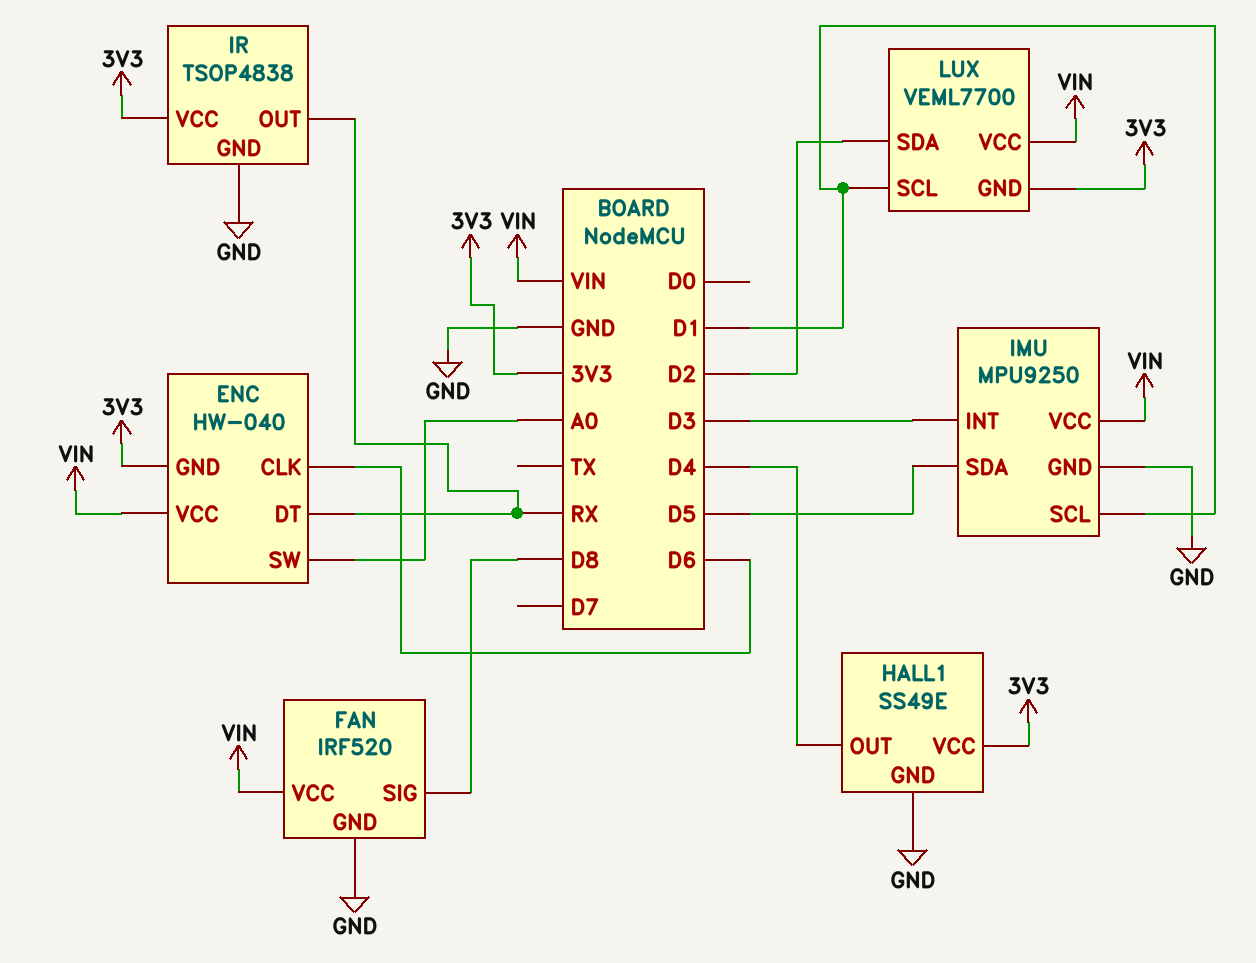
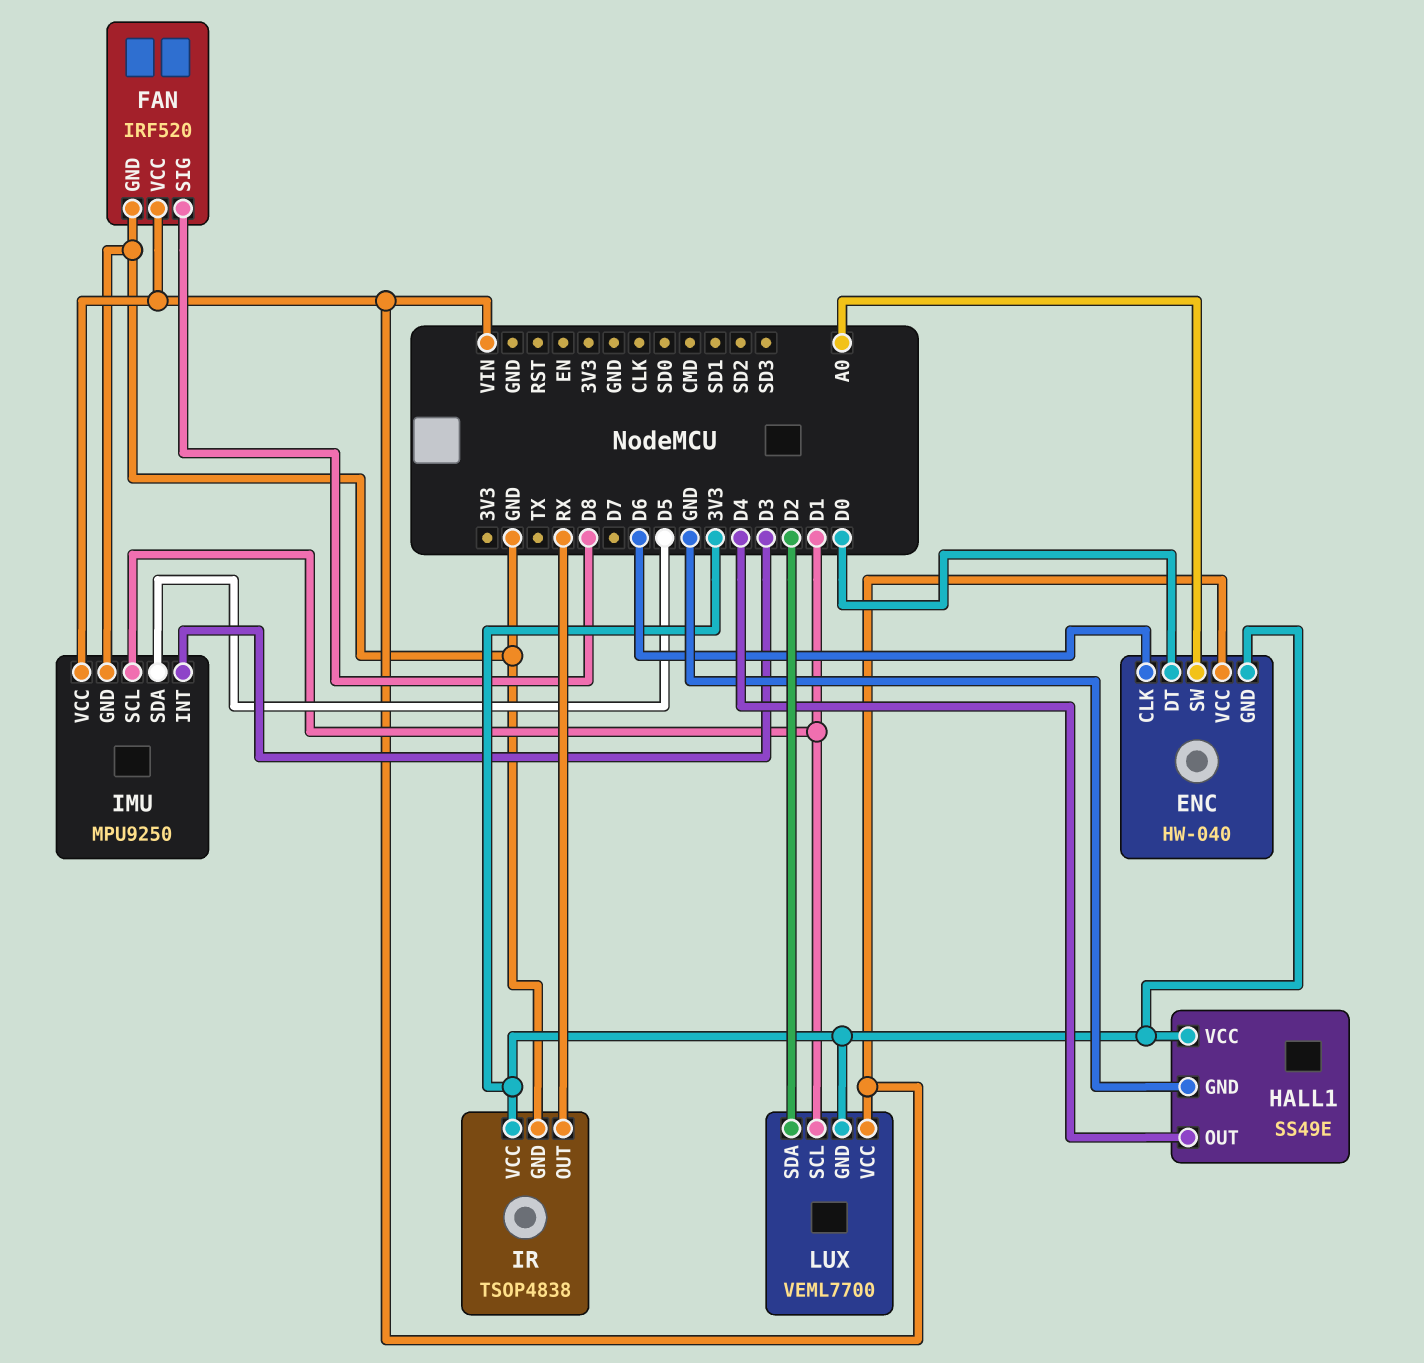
ENC pin DT: RX -> D0

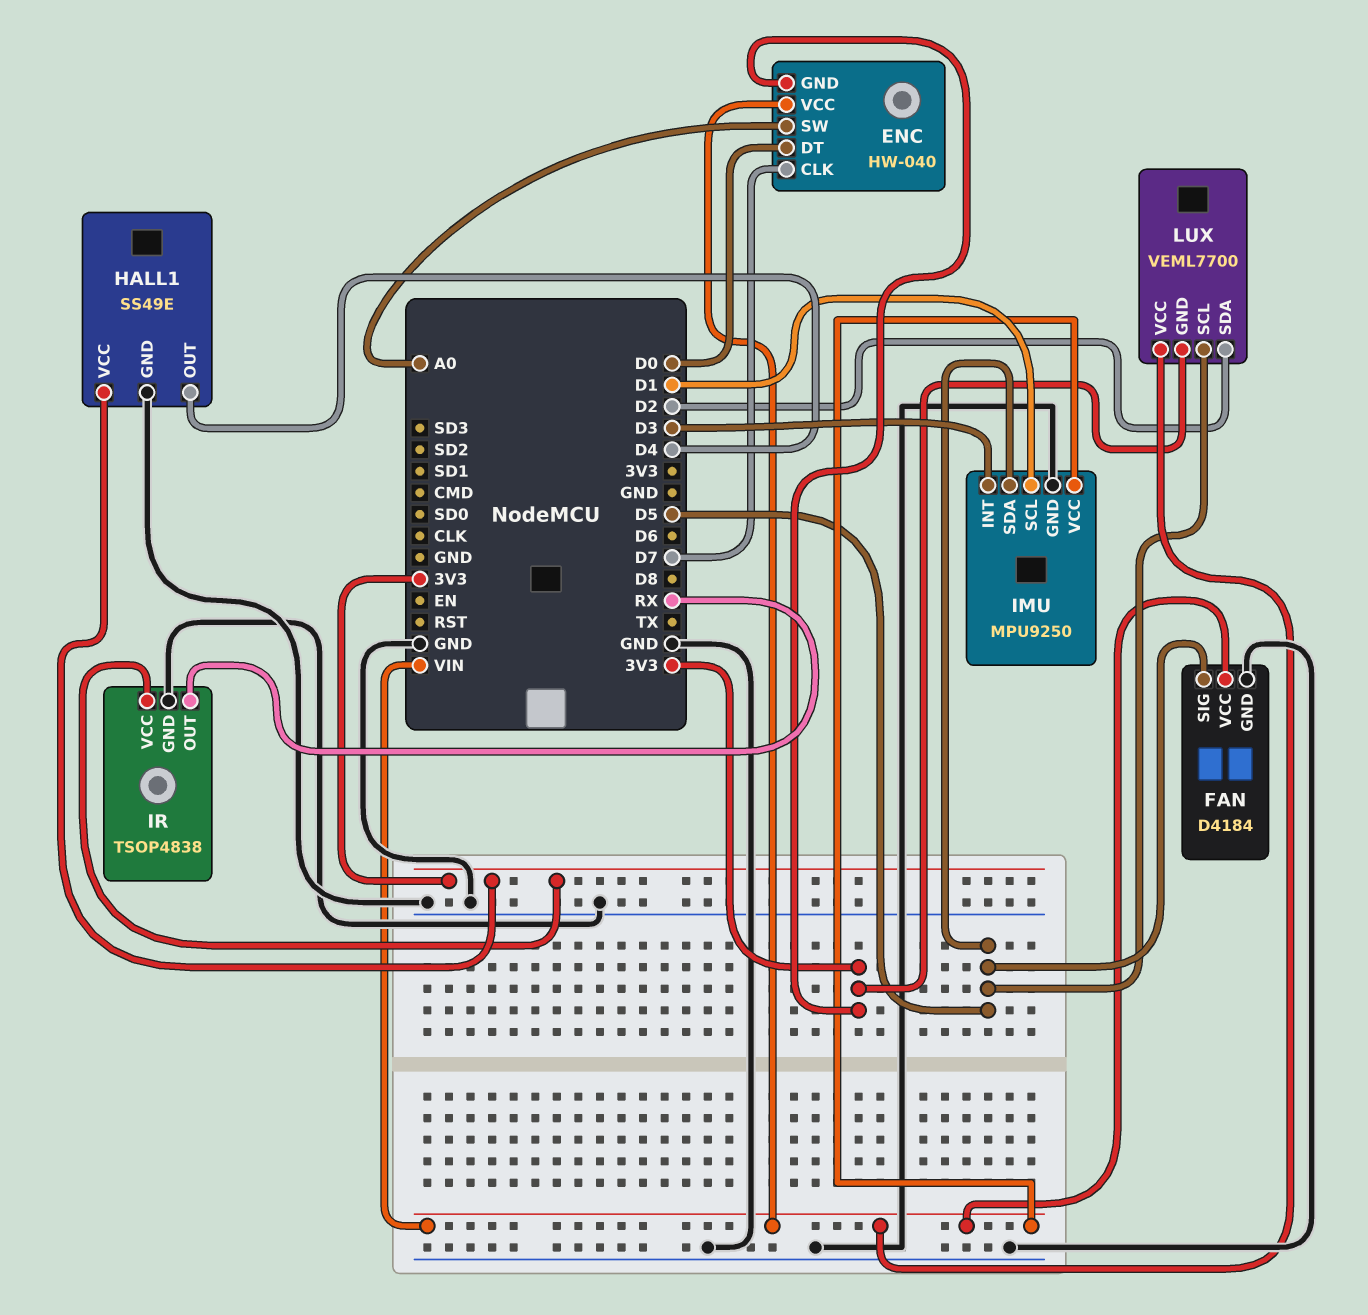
ENC pin CLK: D6 -> D7
FAN: IRF520 -> D4184
FAN pin SIG: D8 -> D5
LUX pin SCL: D1 -> D5

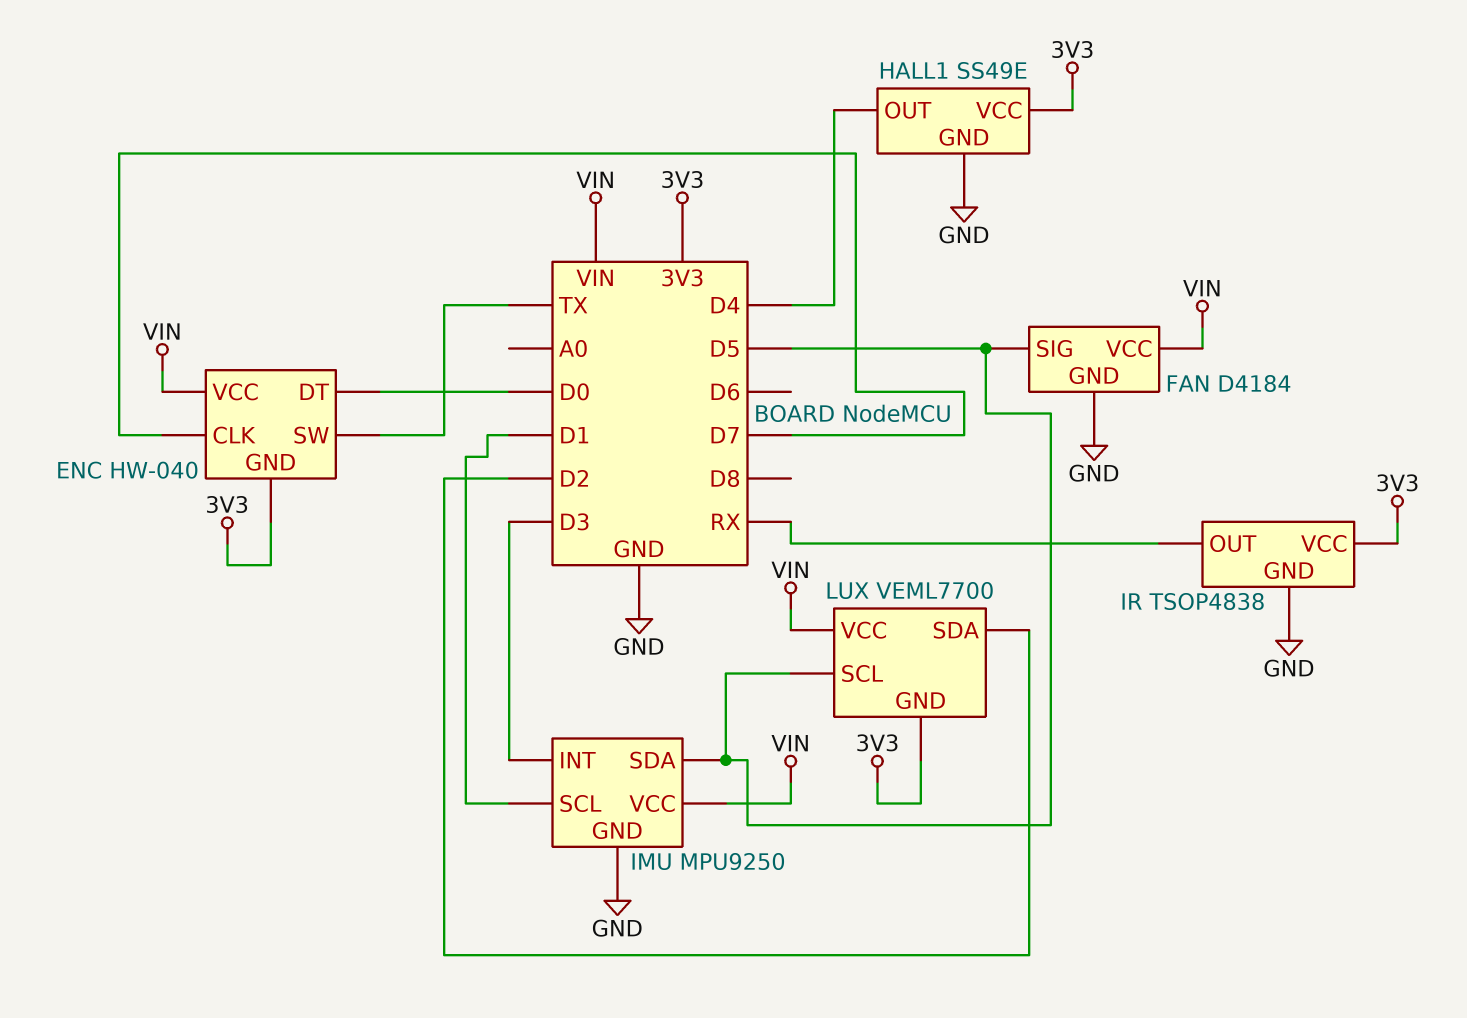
ENC pin SW: A0 -> TX

